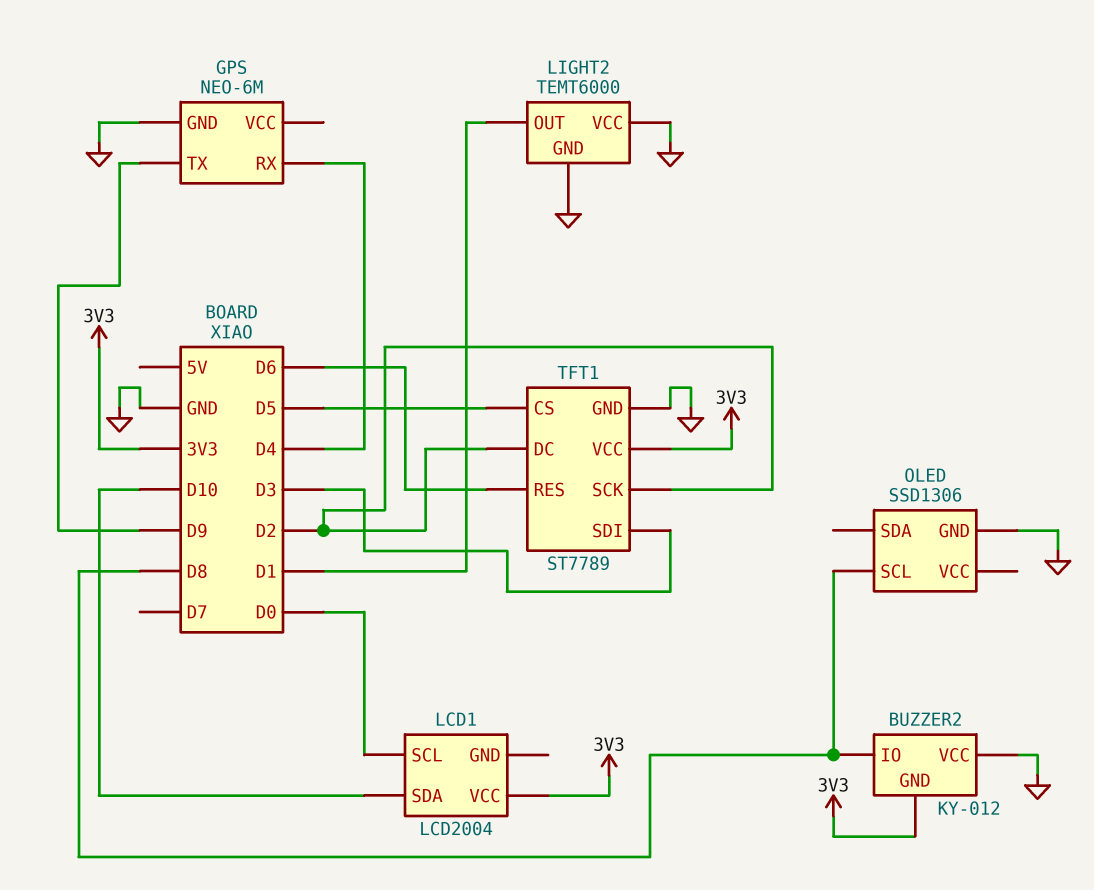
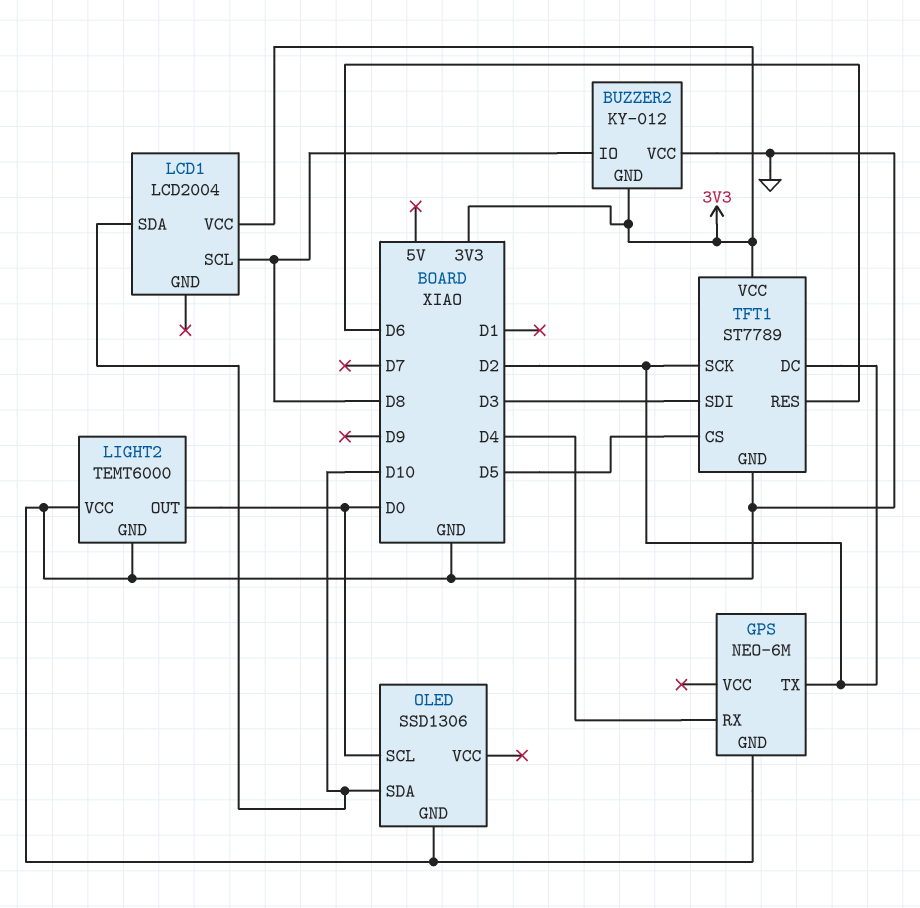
GPS pin TX: D9 -> D2
LCD1 pin SCL: D0 -> D8
LIGHT2 pin OUT: D1 -> D0
OLED pin SCL: D8 -> D0
OLED pin SDA: none -> D10

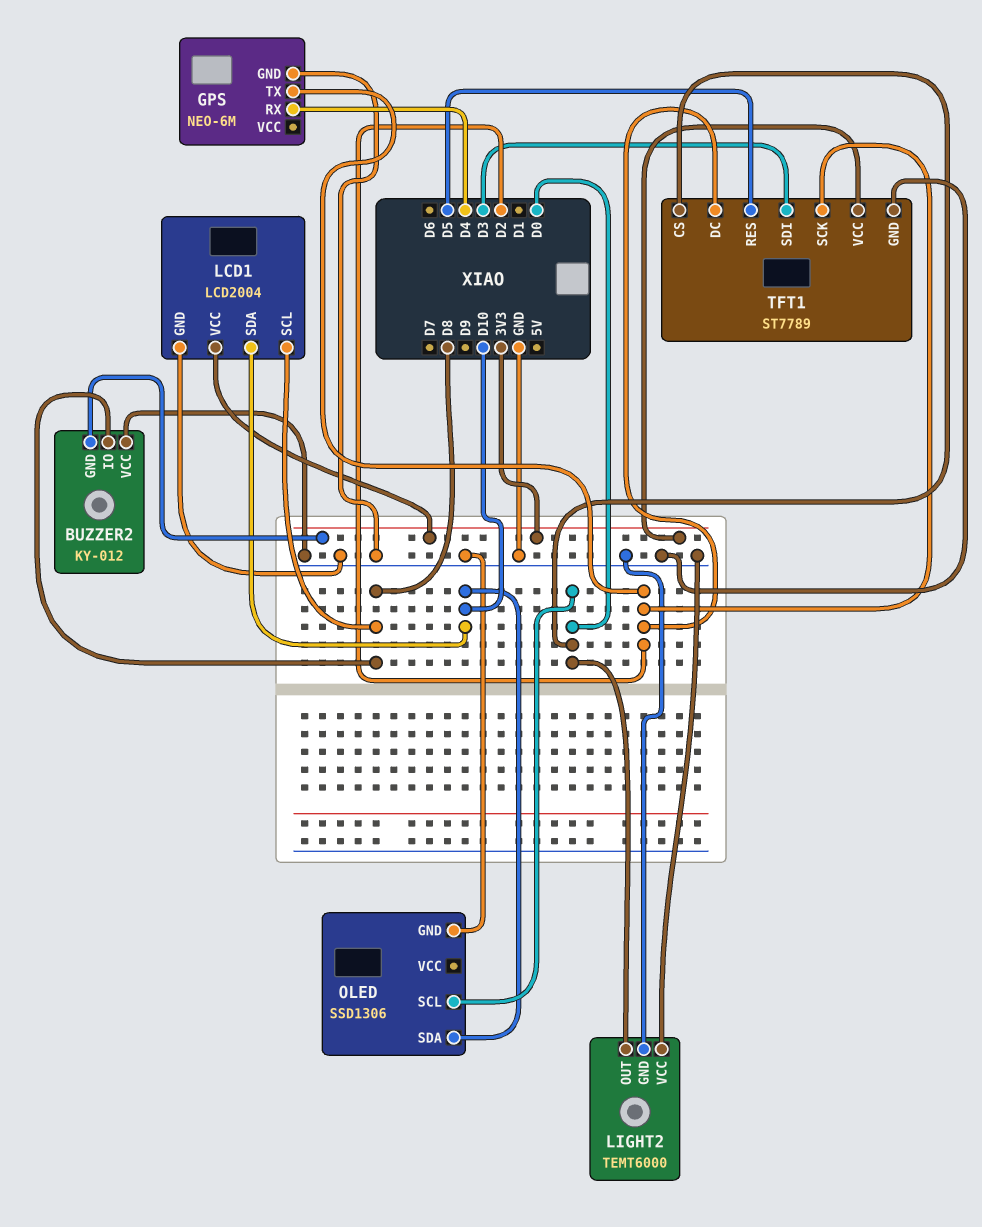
LCD1 pin GND: none -> GND
TFT1 pin CS: D5 -> D0
TFT1 pin RES: D6 -> D5

